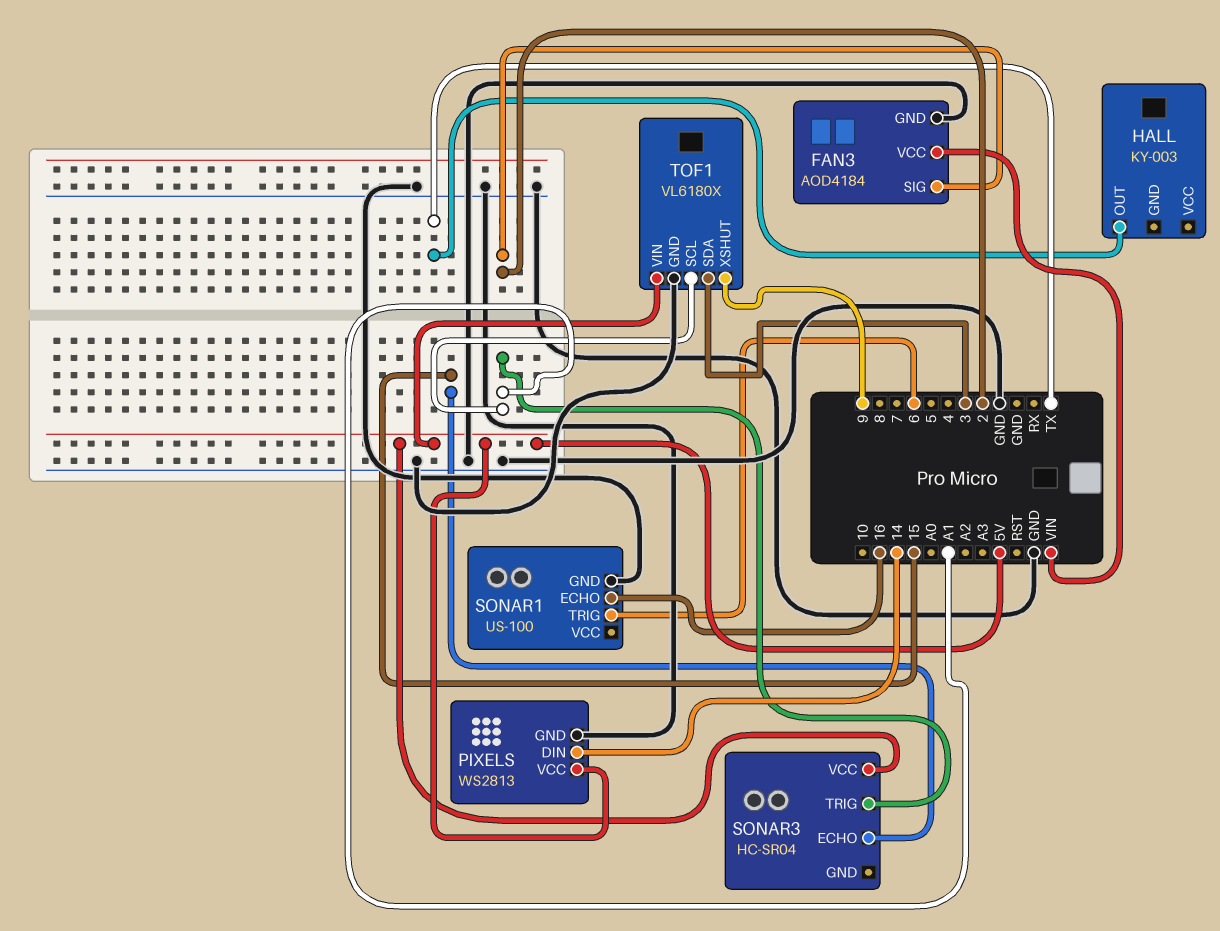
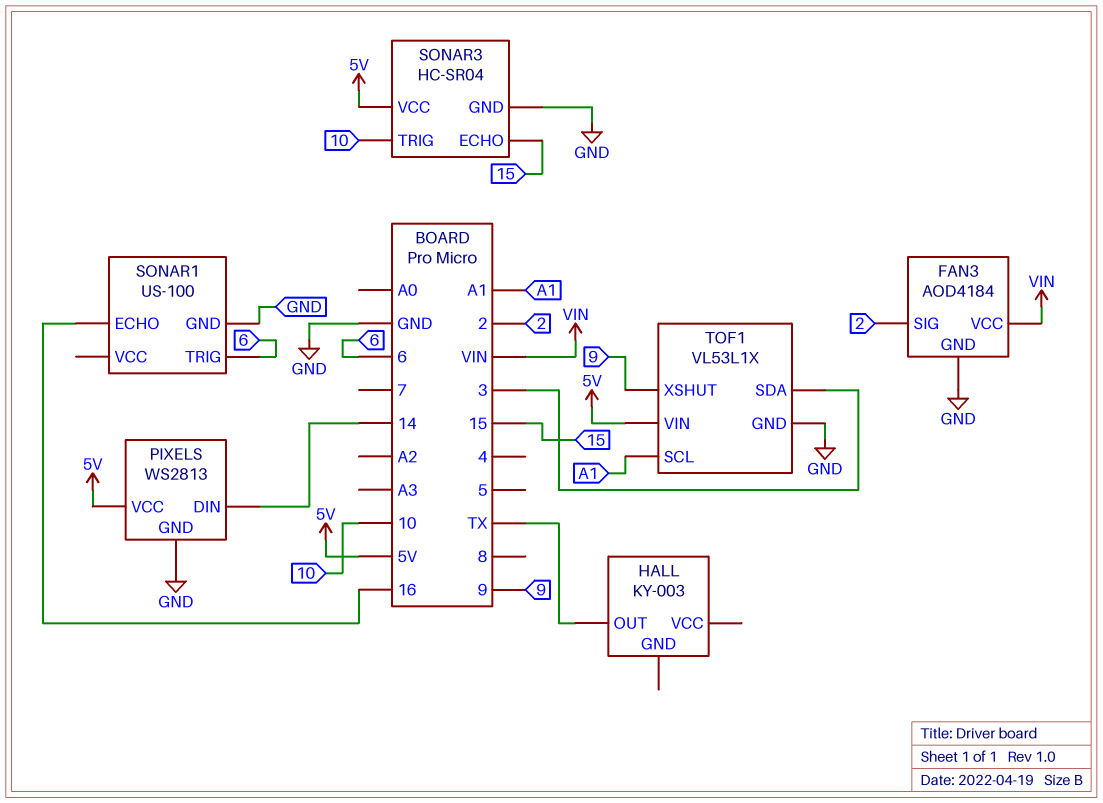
SONAR3 pin GND: none -> GND
SONAR3 pin TRIG: A1 -> 10
TOF1: VL6180X -> VL53L1X

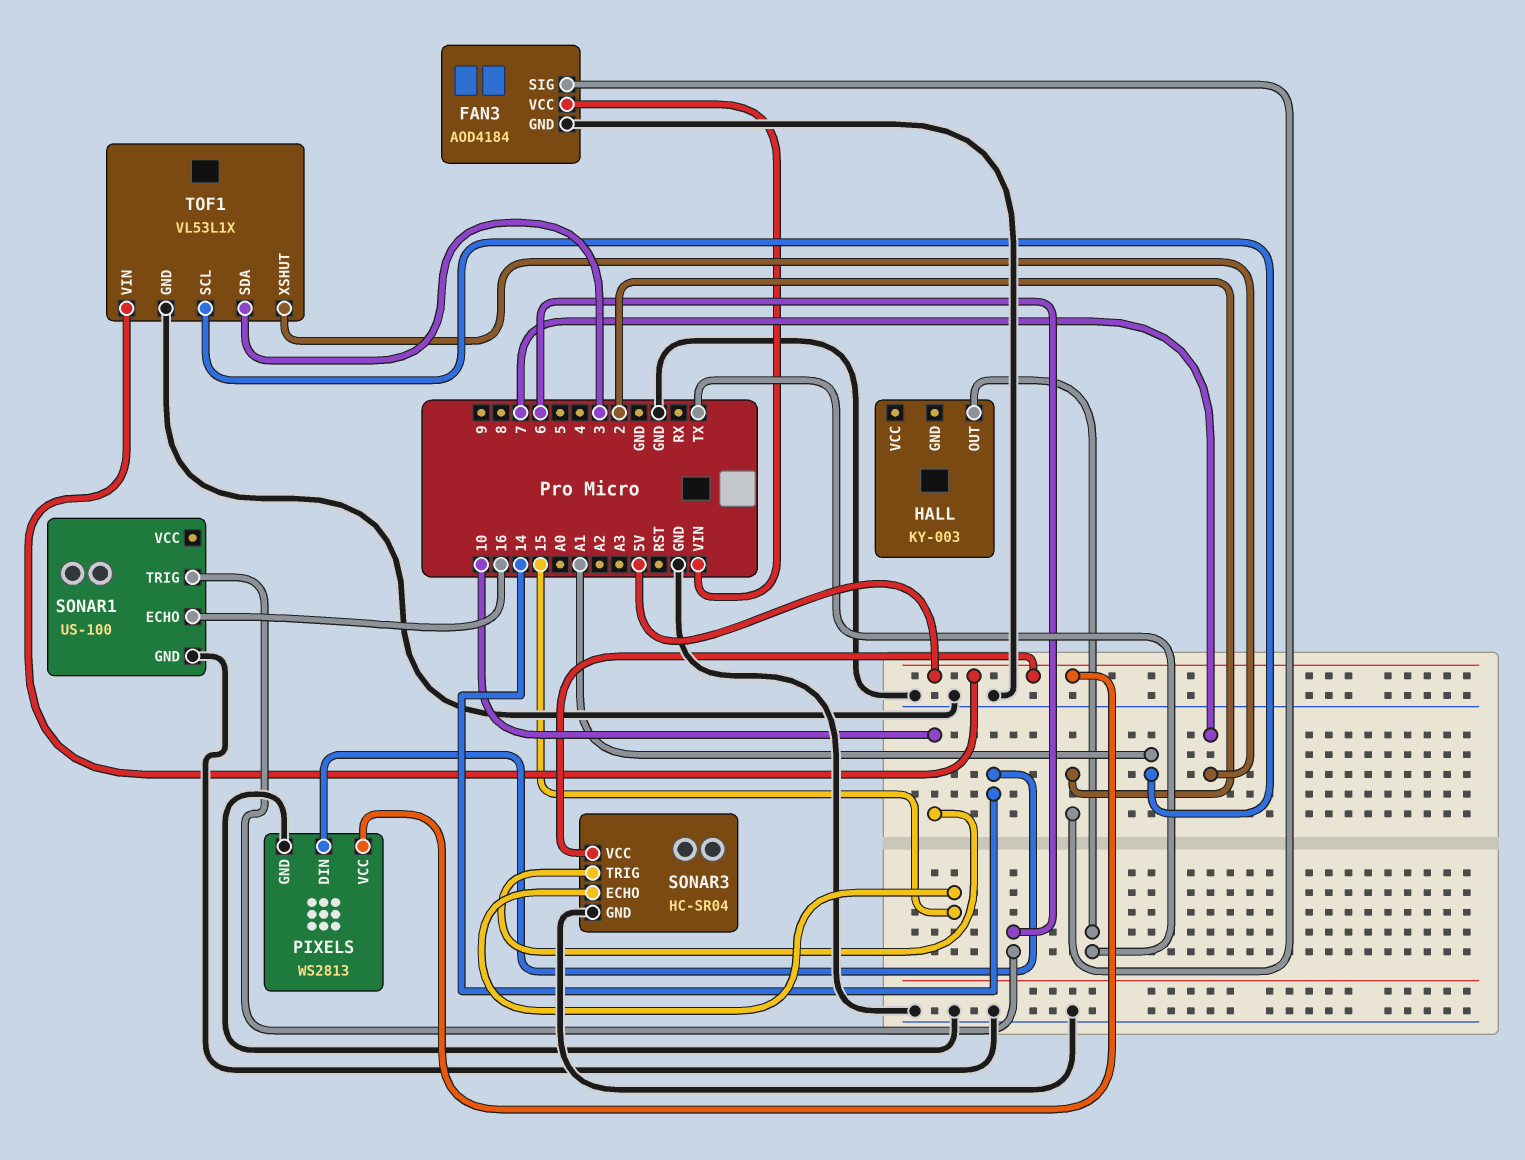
TOF1 pin XSHUT: 9 -> 7

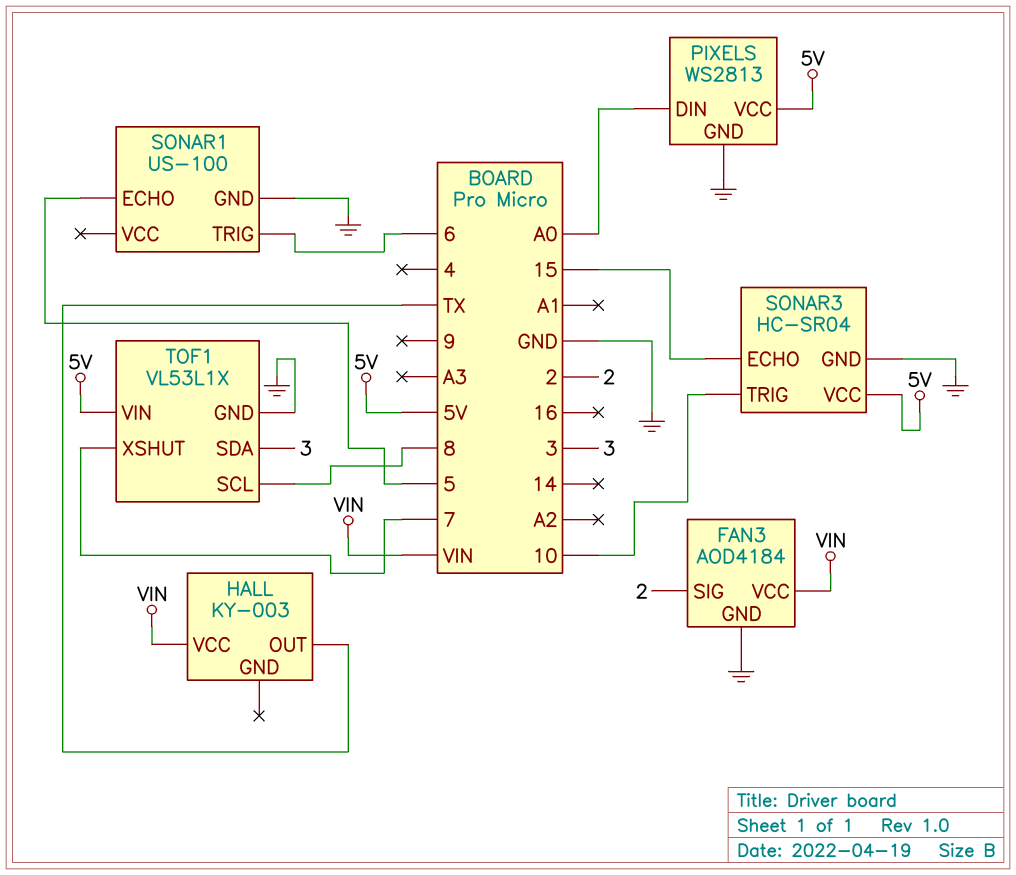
HALL pin VCC: none -> VIN
PIXELS pin DIN: 14 -> A0
SONAR1 pin ECHO: 16 -> 5
TOF1 pin SCL: A1 -> 8

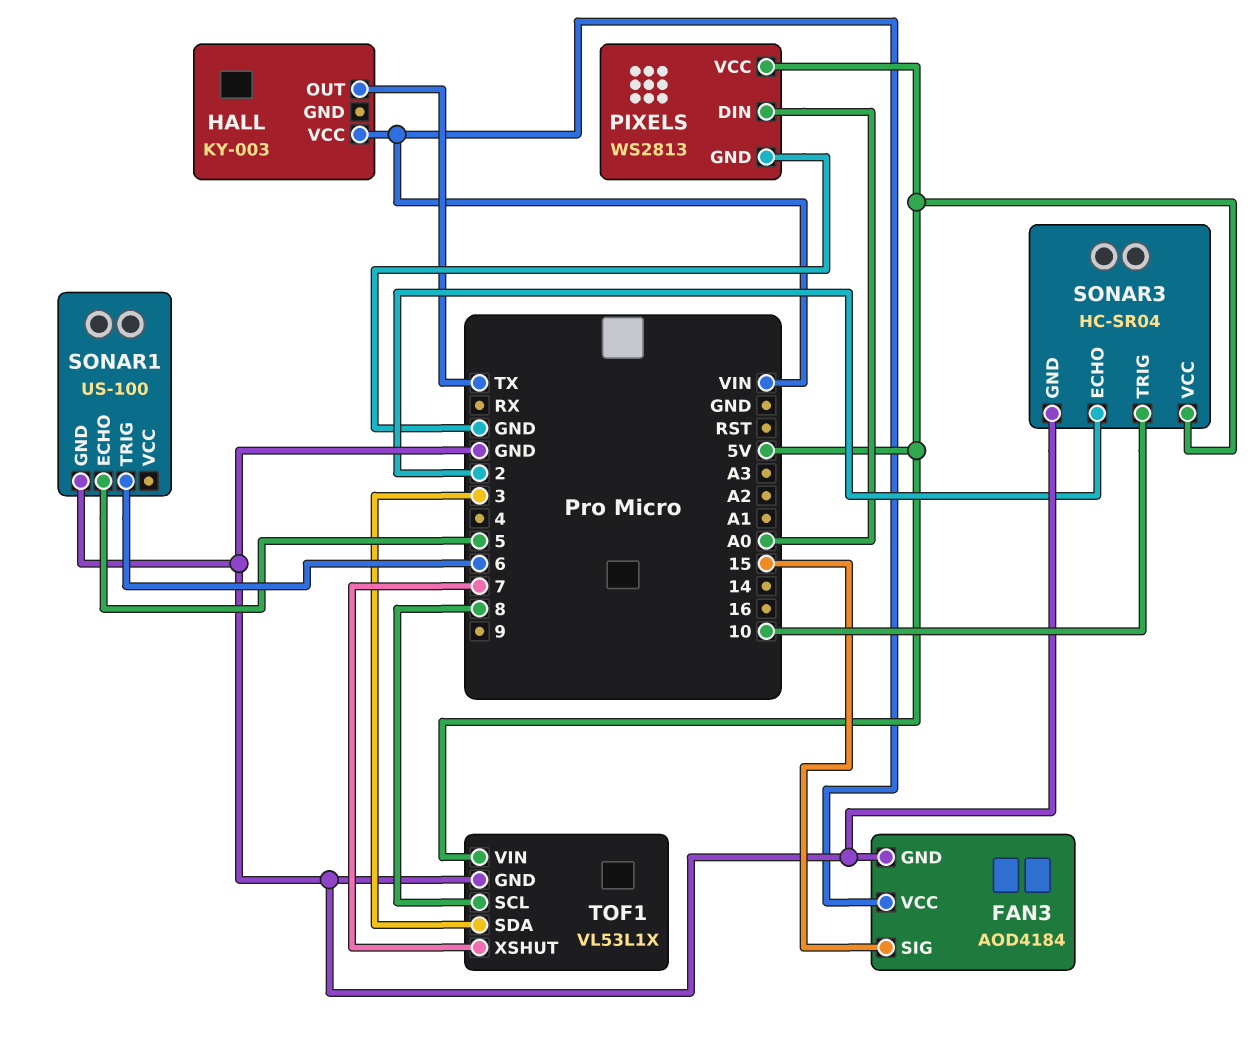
FAN3 pin SIG: 2 -> 15
SONAR3 pin ECHO: 15 -> 2

